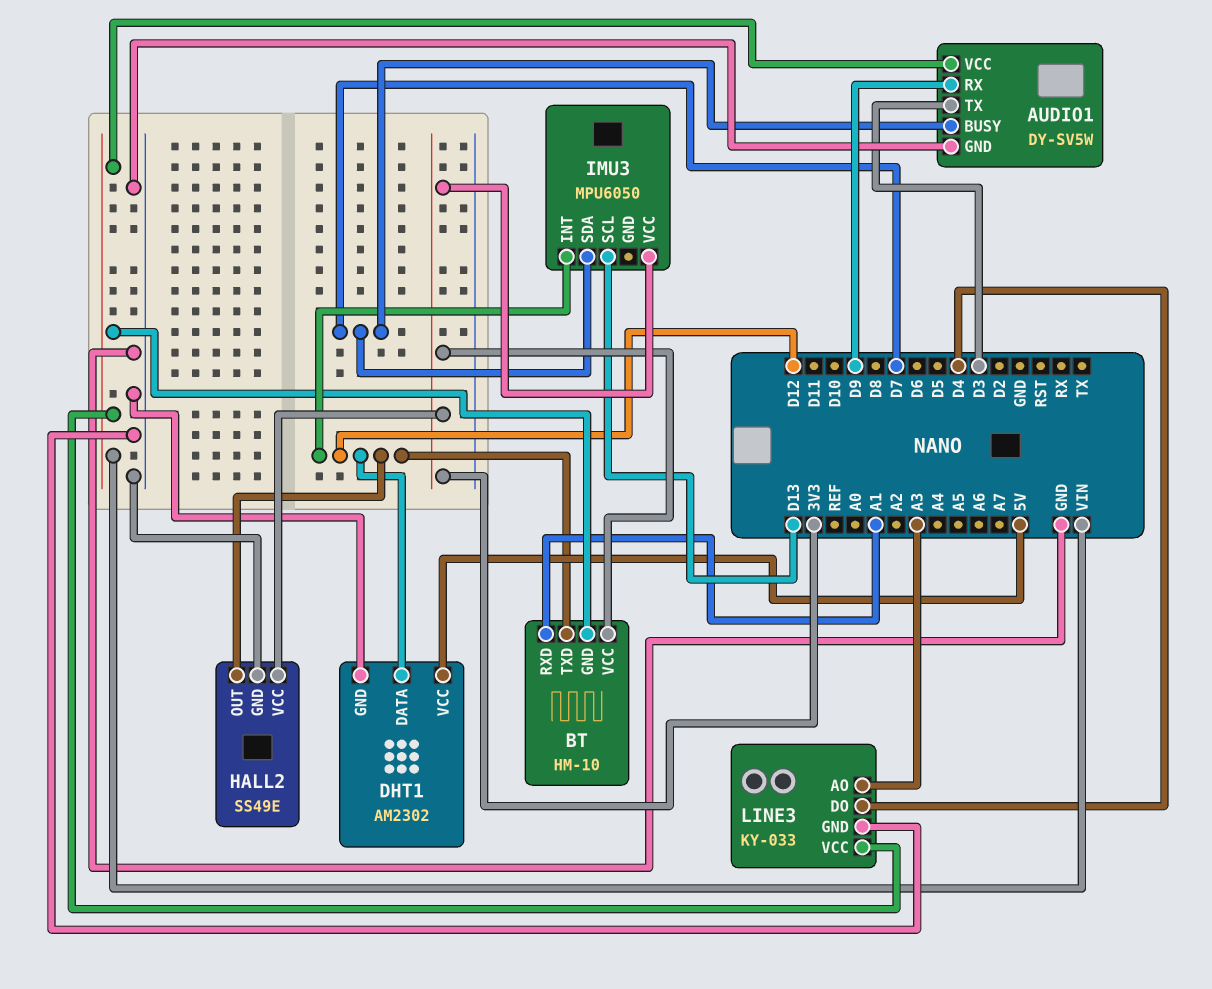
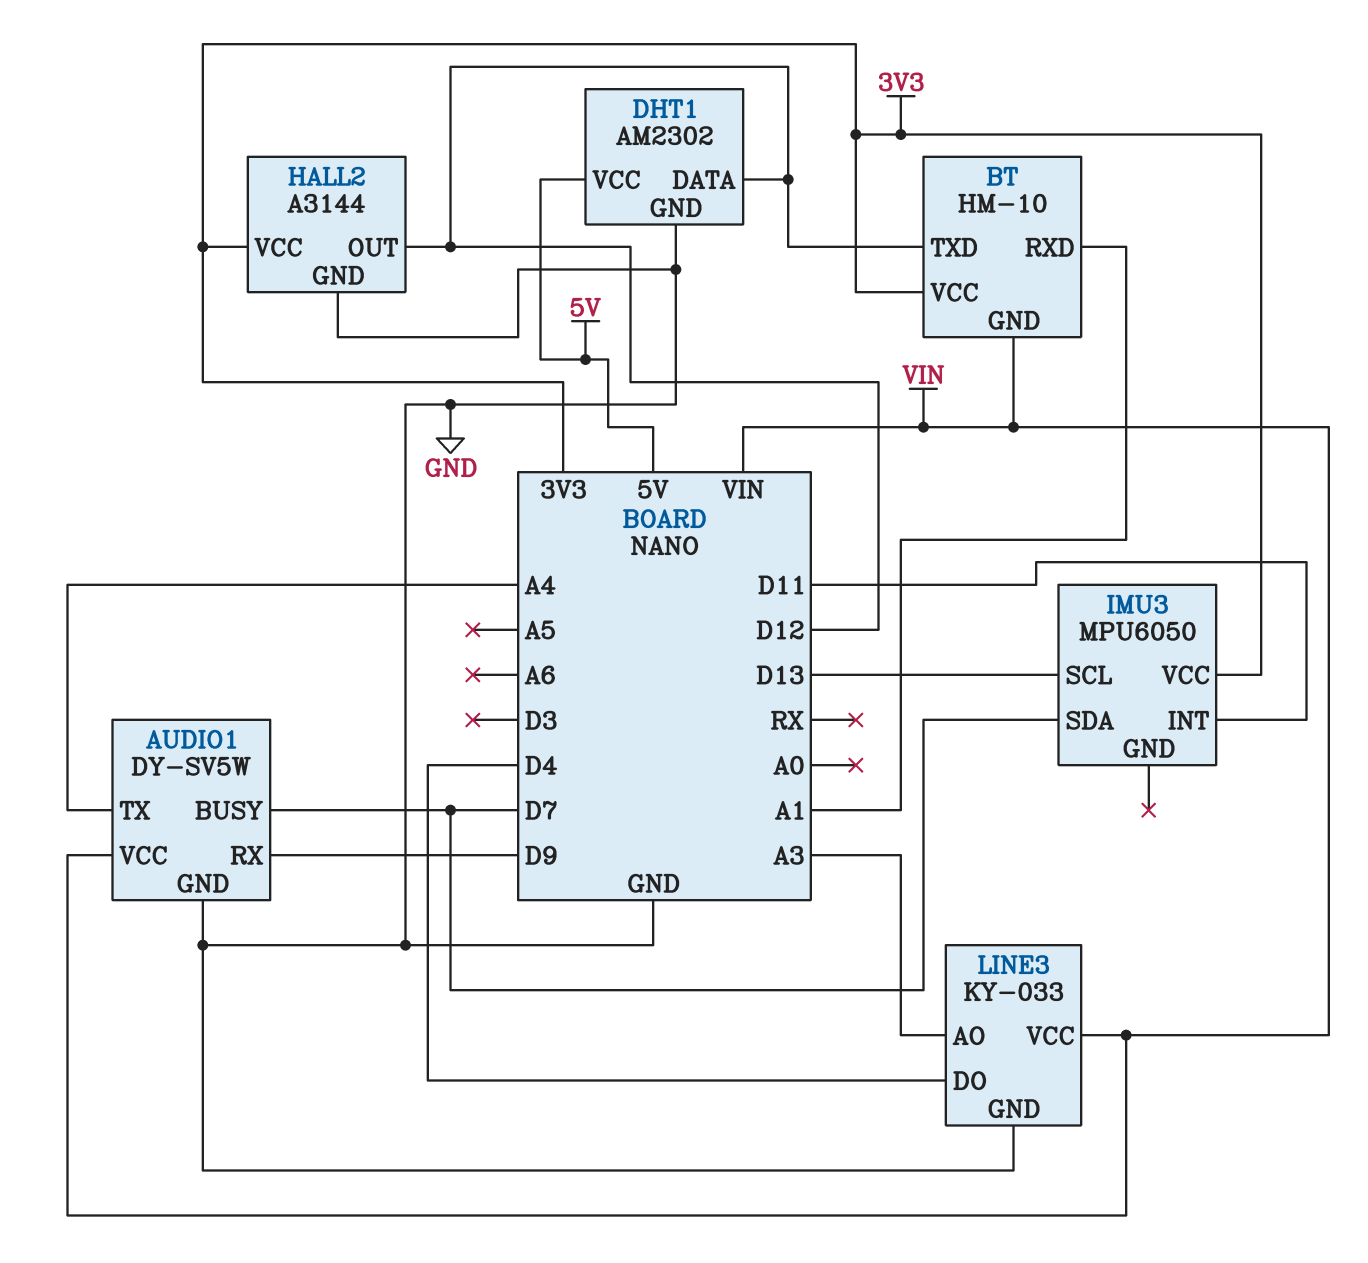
AUDIO1 pin TX: D3 -> A4
HALL2: SS49E -> A3144
IMU3 pin INT: D12 -> D11

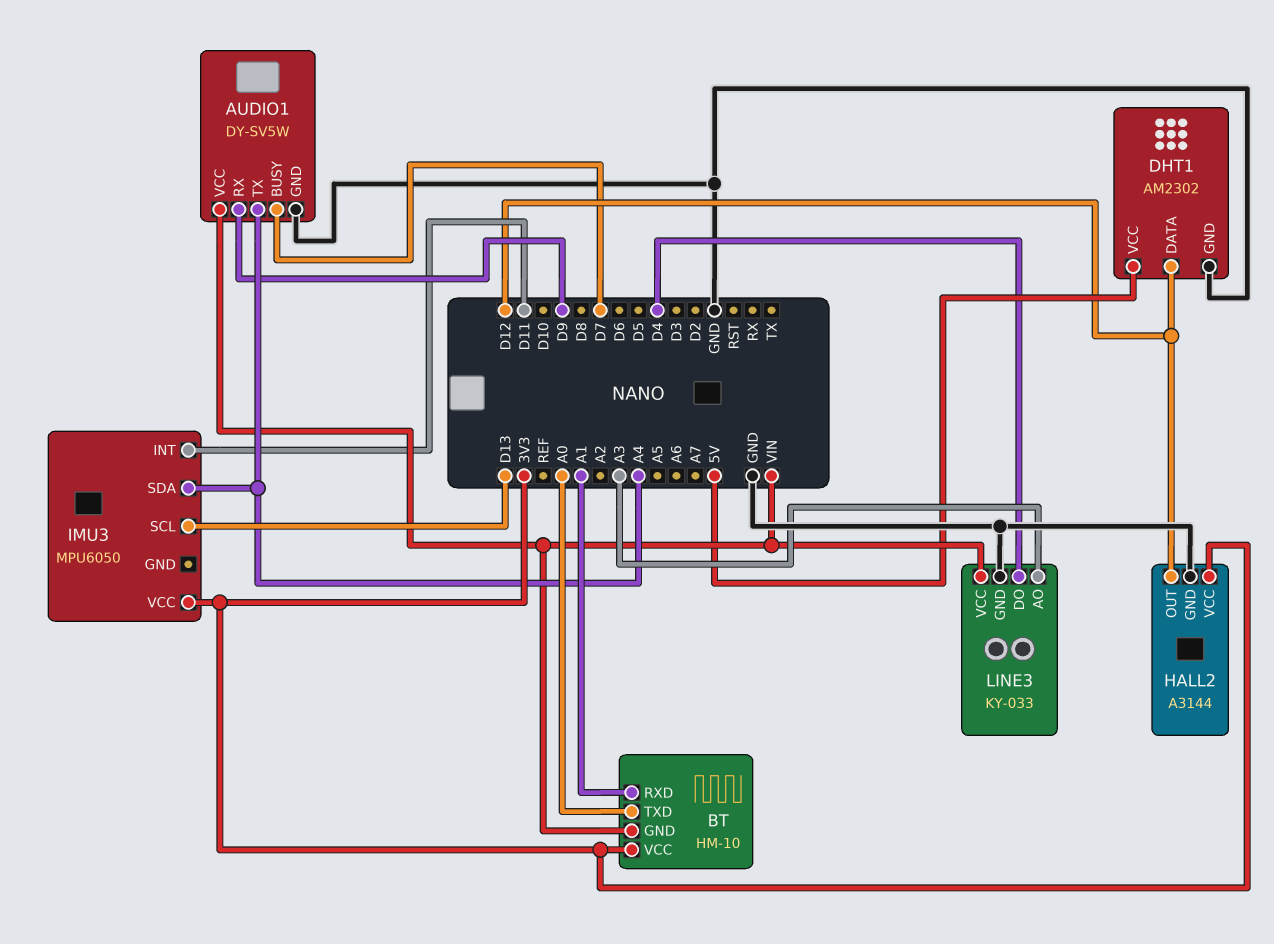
BT pin TXD: D12 -> A0
IMU3 pin SDA: D7 -> A4

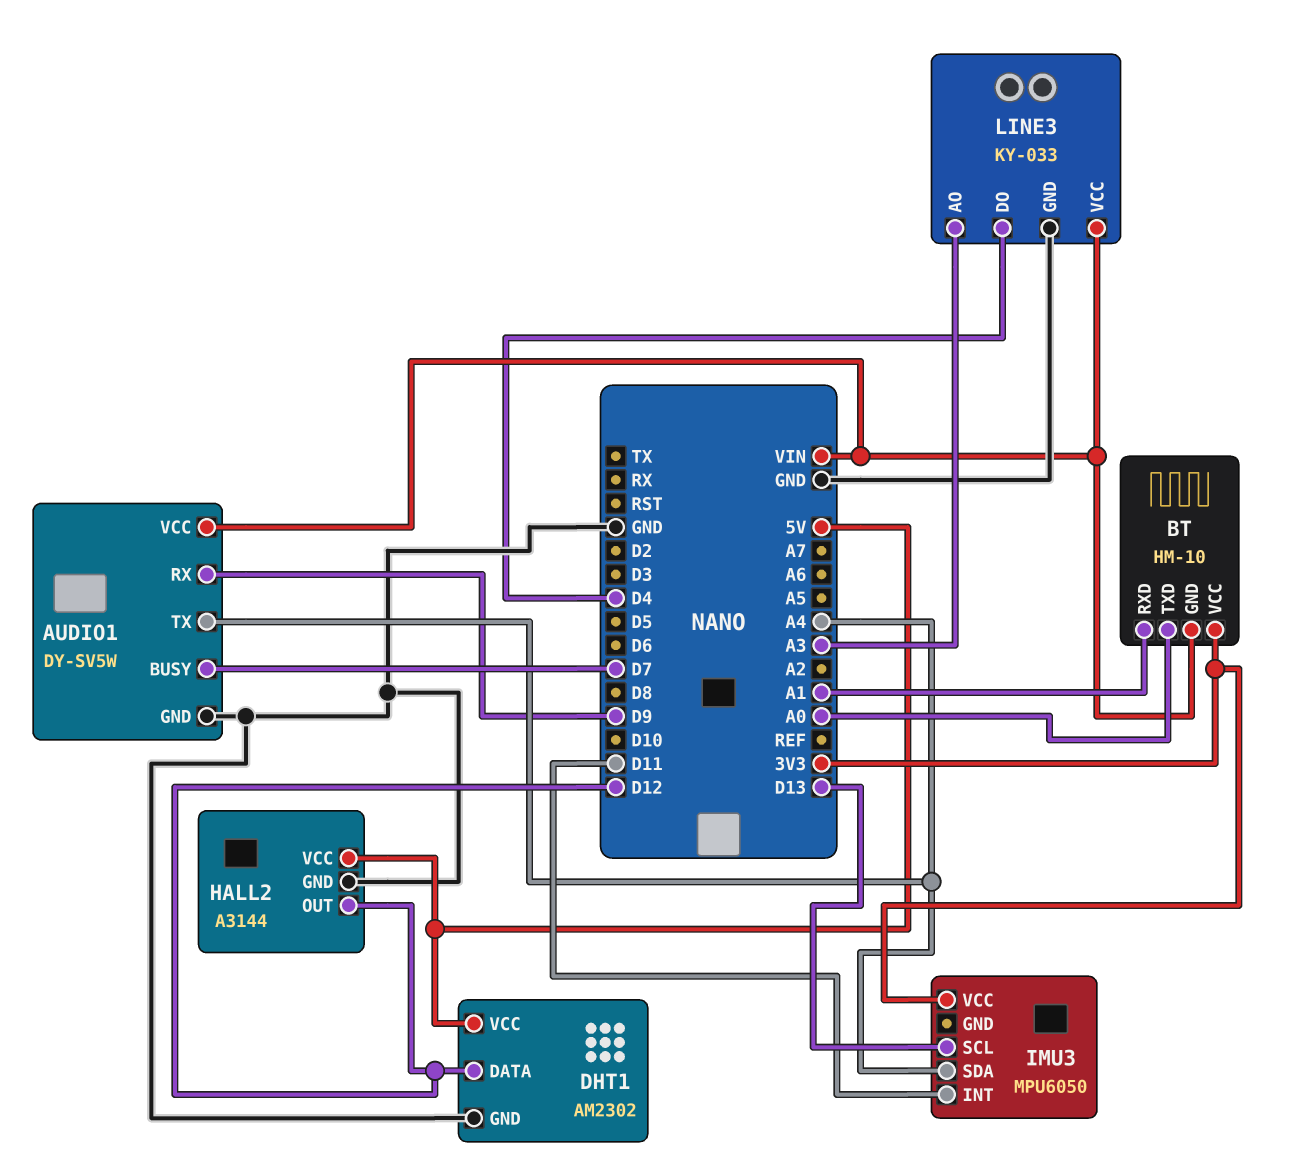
HALL2 pin VCC: 3V3 -> 5V

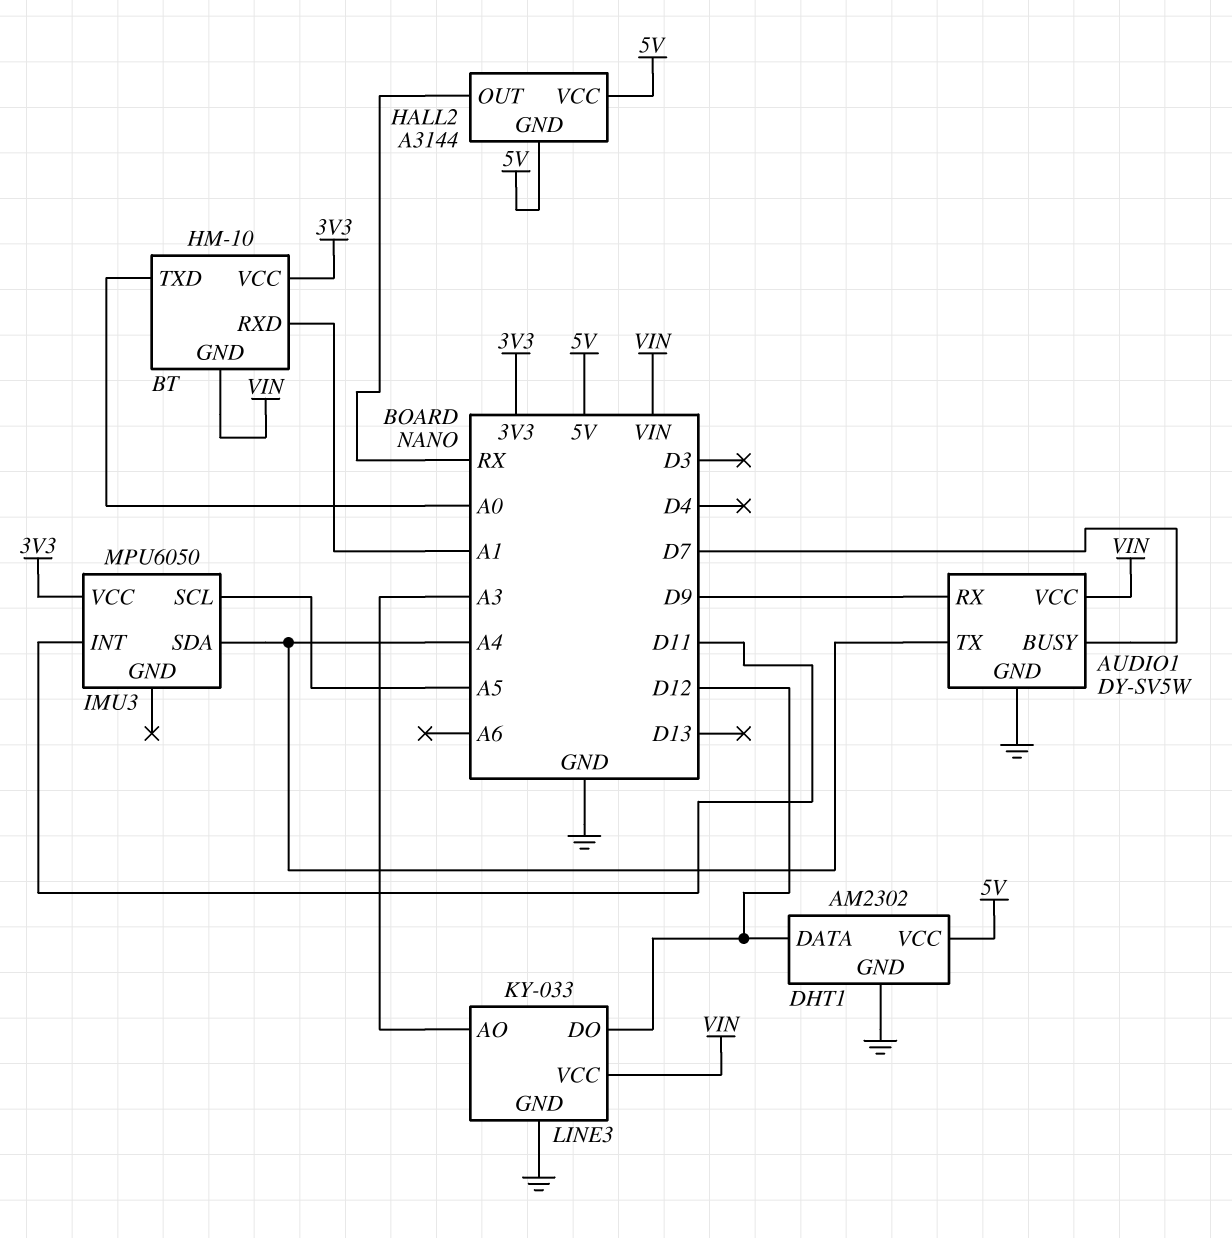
HALL2 pin GND: GND -> 5V
HALL2 pin OUT: D12 -> RX
IMU3 pin SCL: D13 -> A5
LINE3 pin DO: D4 -> D12

